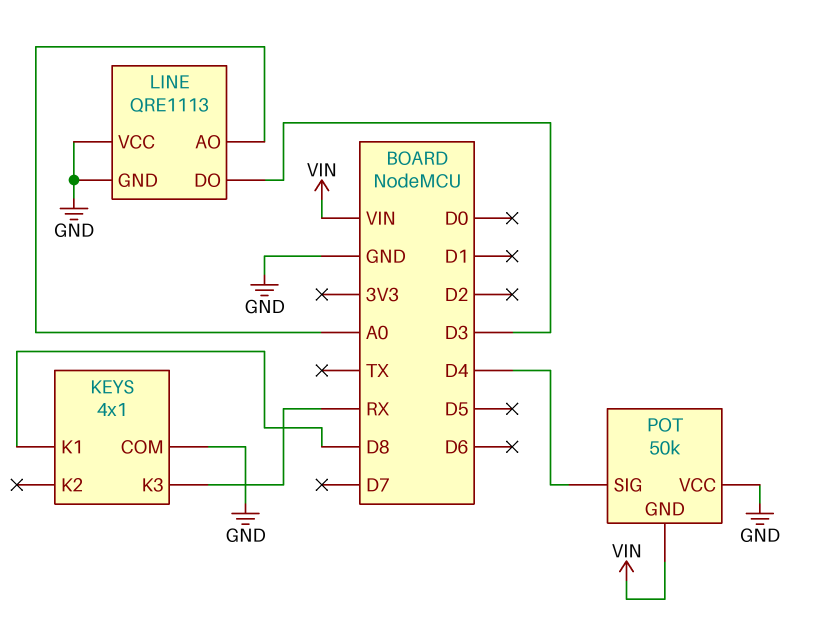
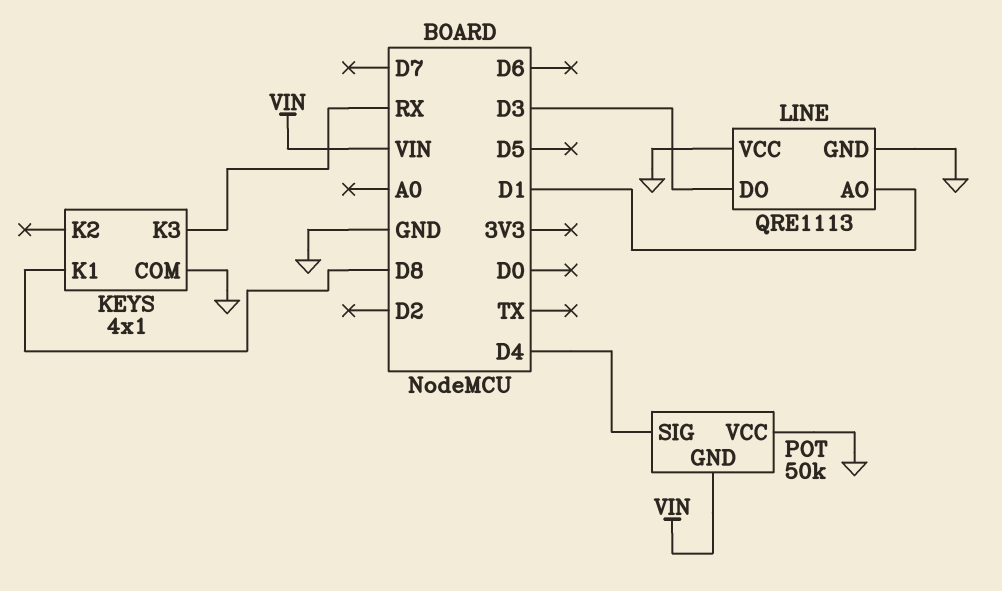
LINE pin AO: A0 -> D1

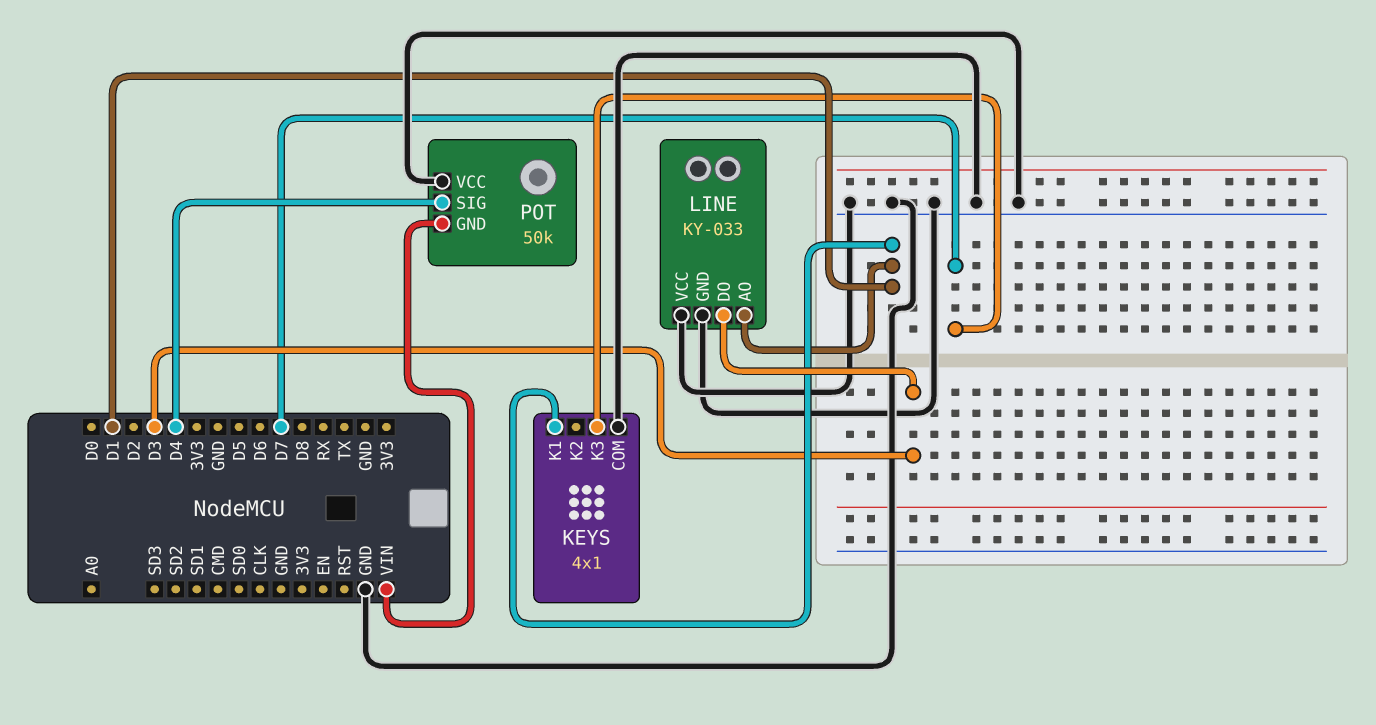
KEYS pin K1: D8 -> D1
KEYS pin K3: RX -> D7
LINE: QRE1113 -> KY-033

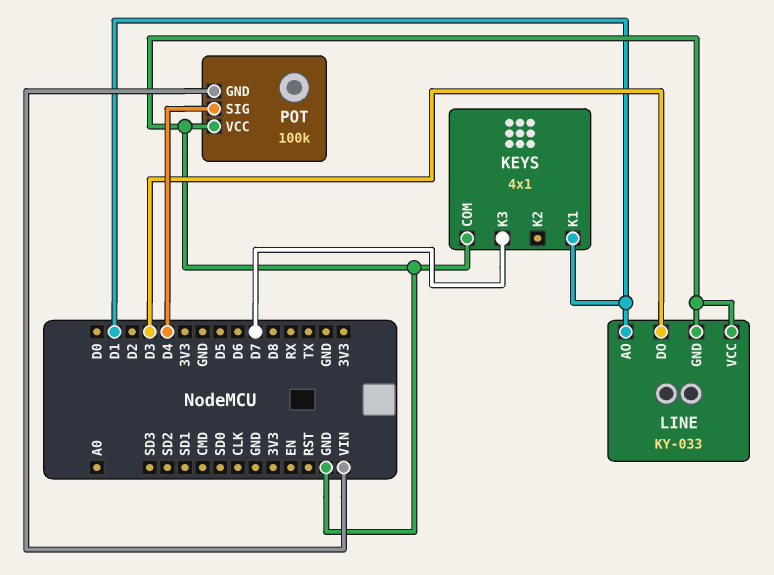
POT: 50k -> 100k

